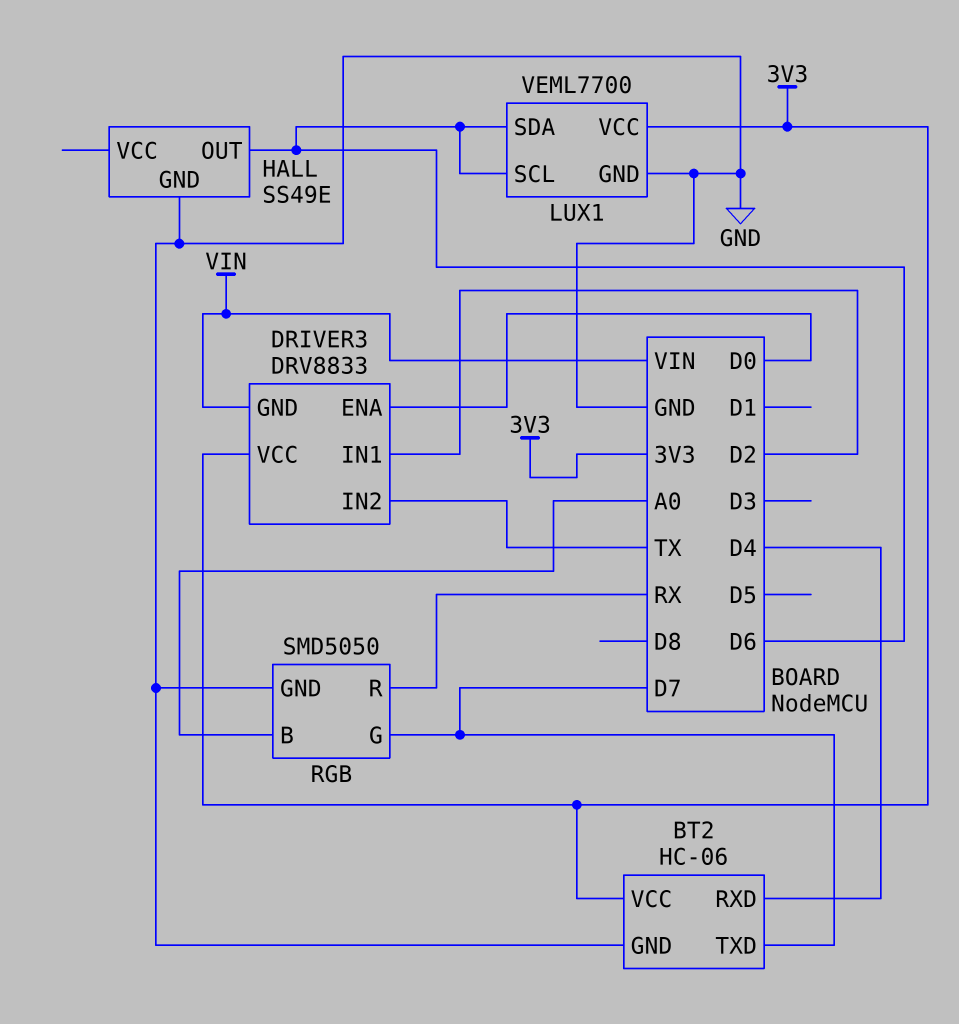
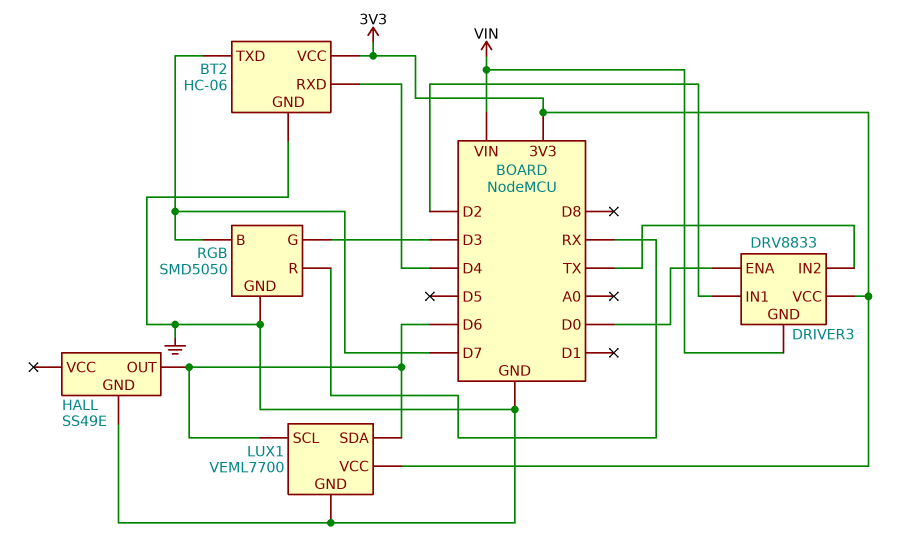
RGB pin B: A0 -> D7
RGB pin G: D7 -> D3

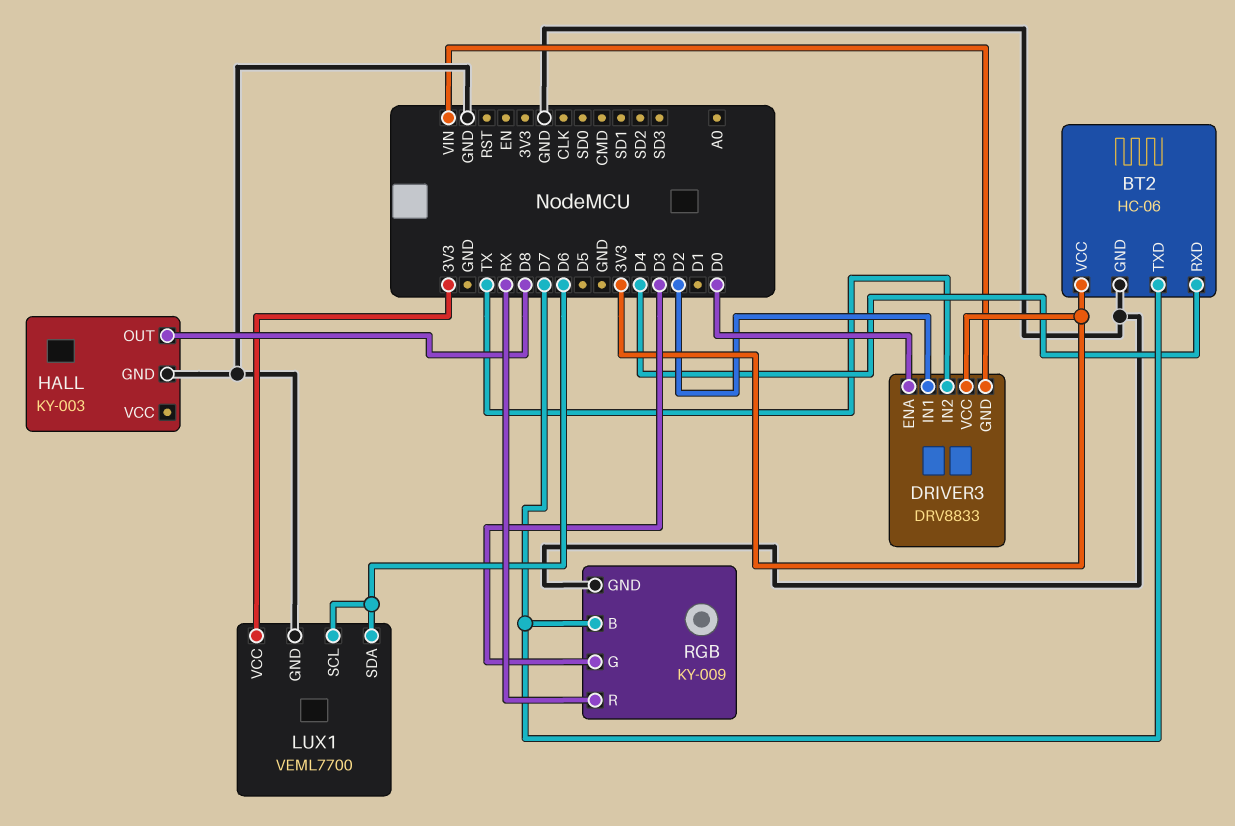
HALL: SS49E -> KY-003
HALL pin OUT: D6 -> D8
RGB: SMD5050 -> KY-009

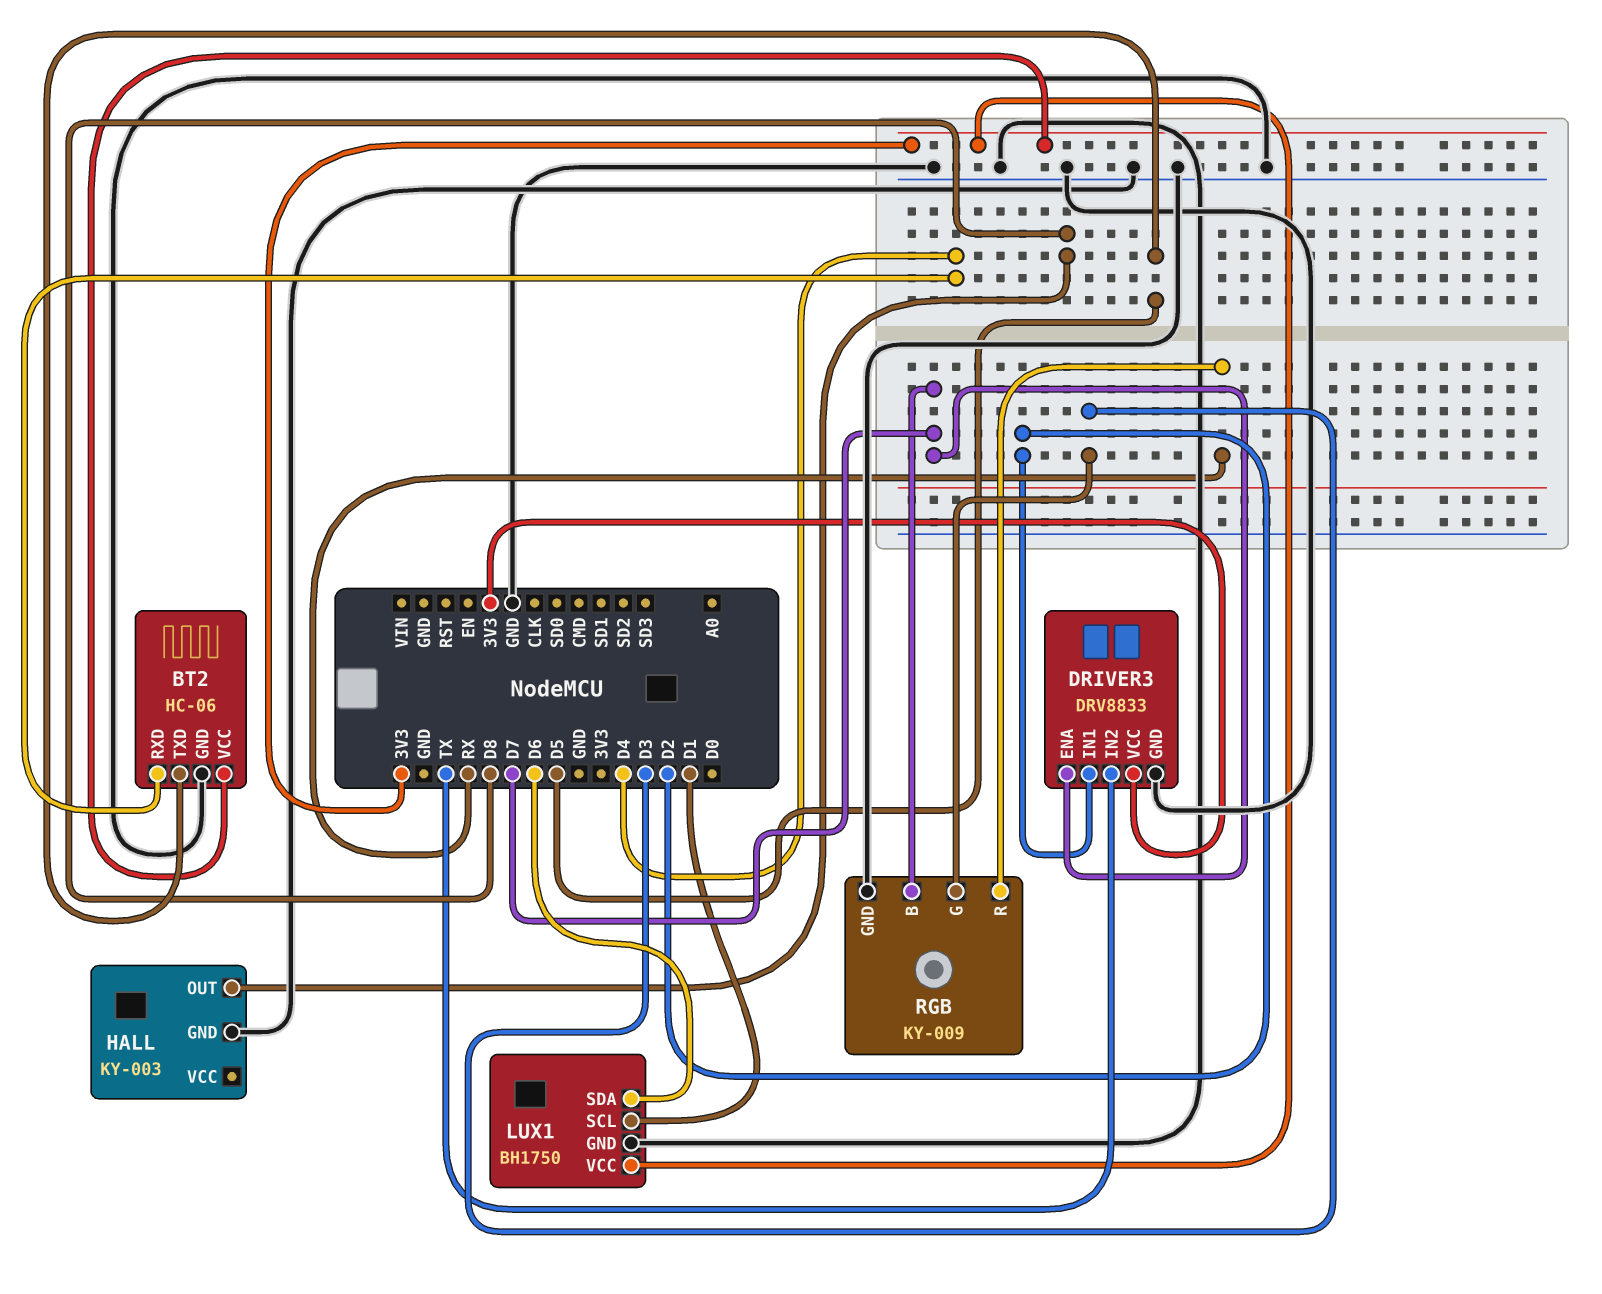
BT2 pin TXD: D7 -> D5
DRIVER3 pin ENA: D0 -> D7
DRIVER3 pin GND: VIN -> GND
LUX1: VEML7700 -> BH1750
LUX1 pin SCL: D6 -> D1

